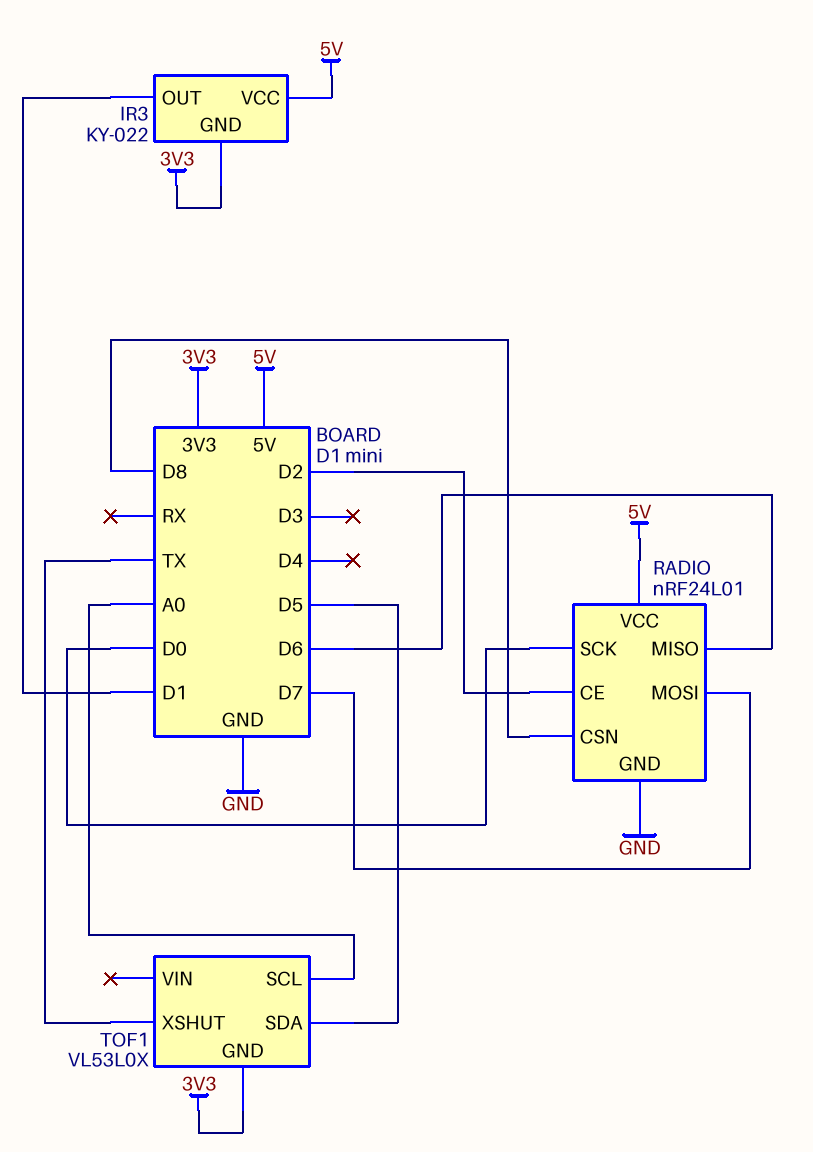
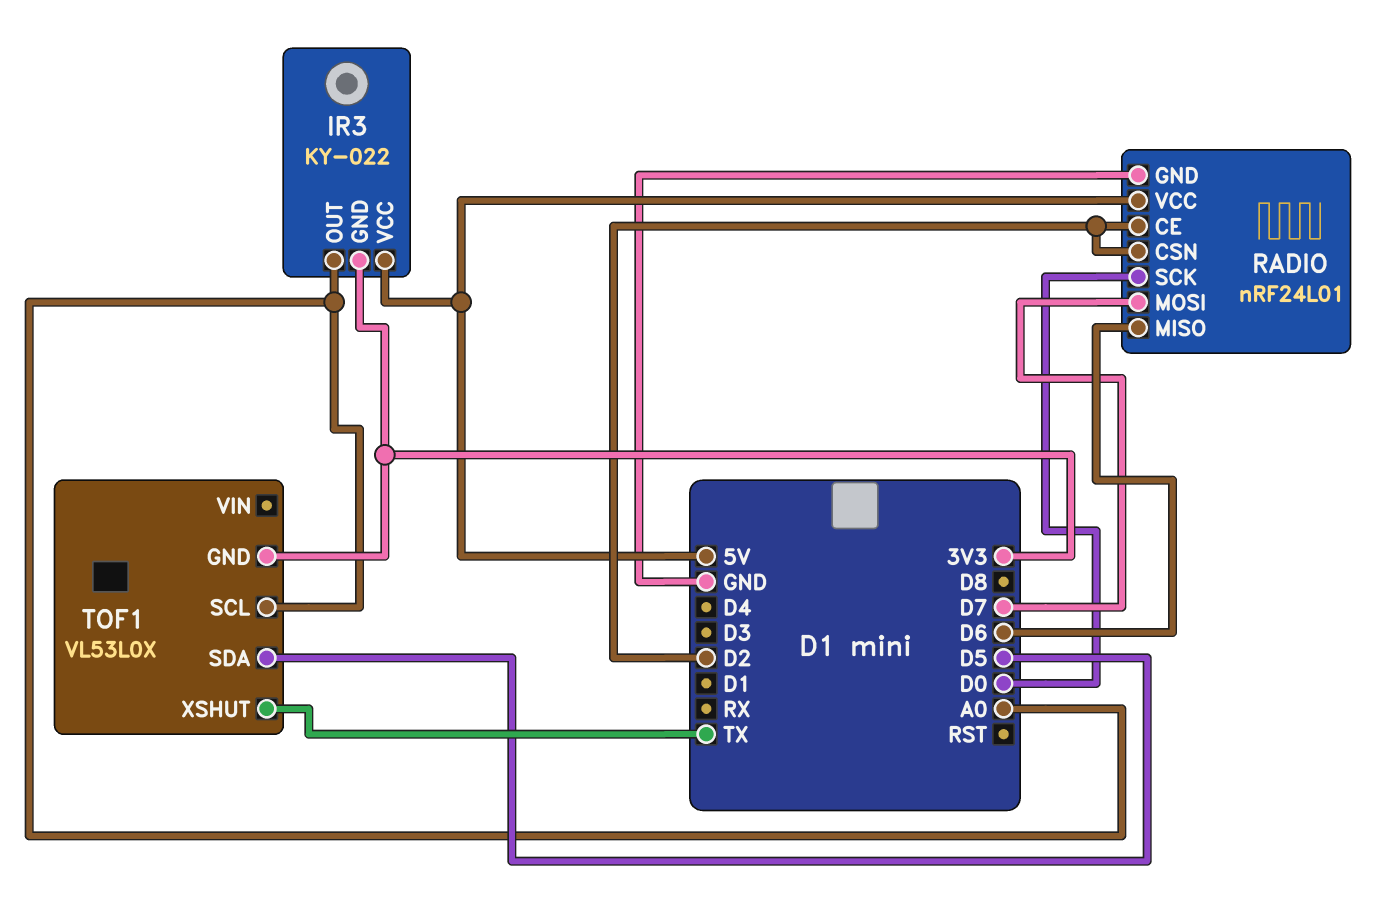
IR3 pin OUT: D1 -> A0
RADIO pin CSN: D8 -> D2

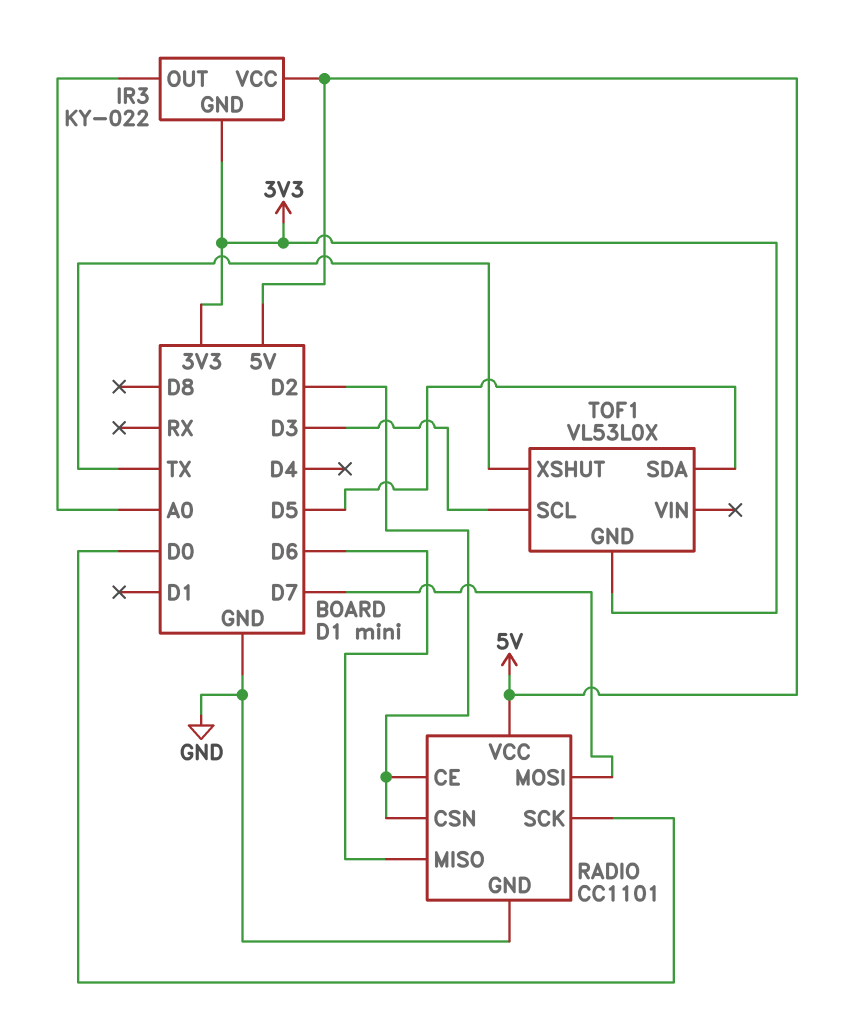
RADIO: nRF24L01 -> CC1101
TOF1 pin SCL: A0 -> D3

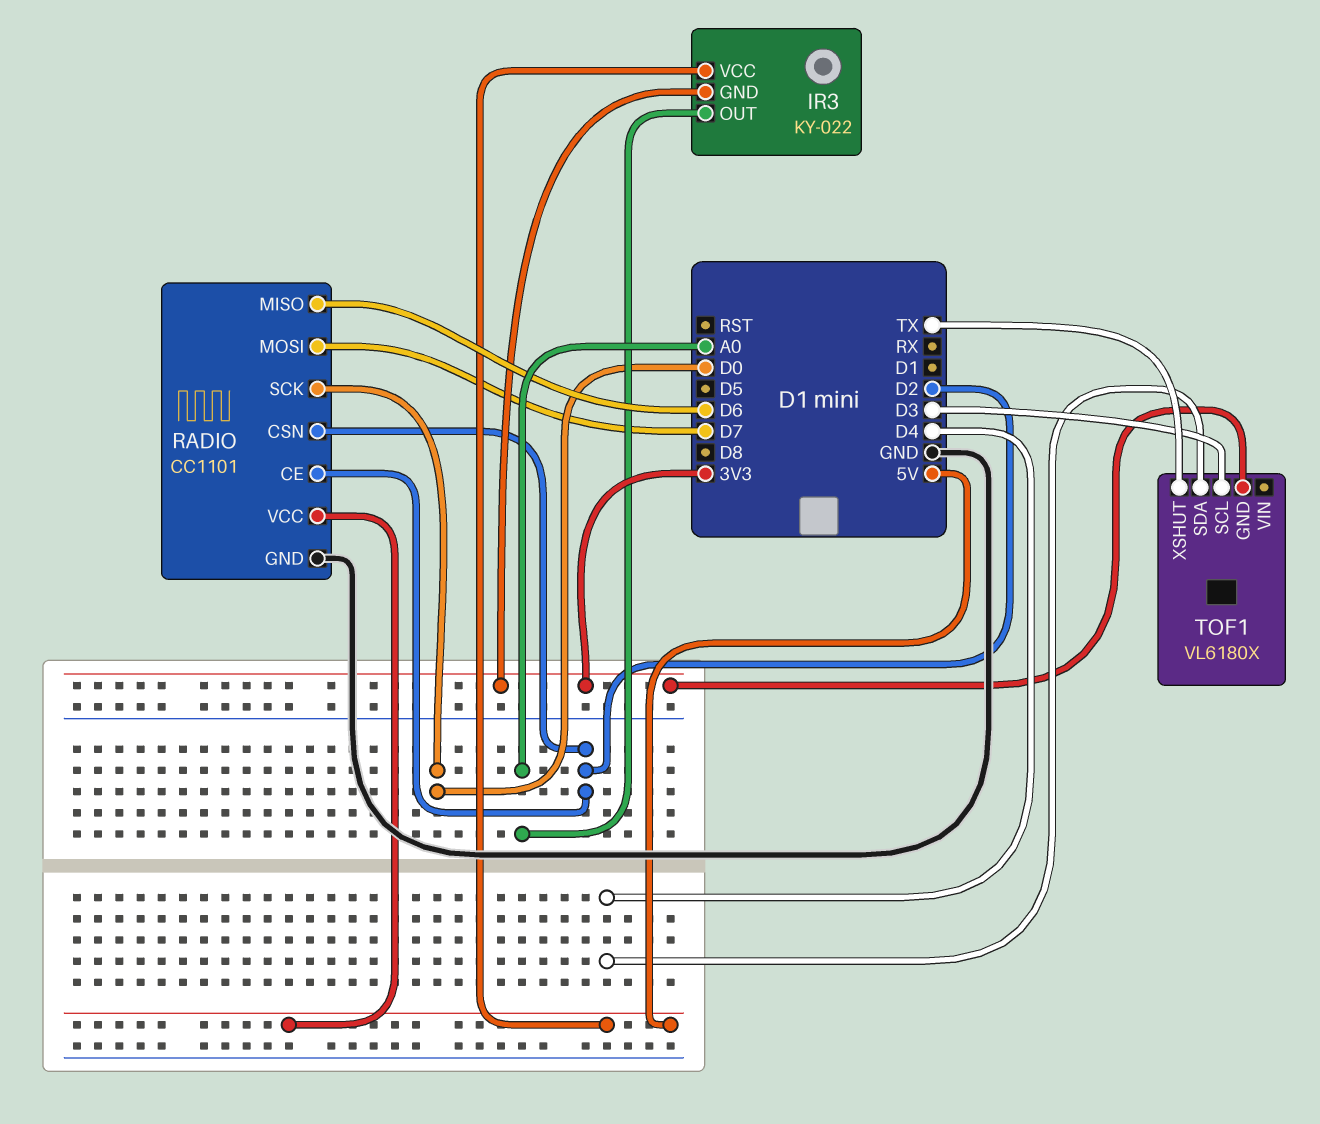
TOF1: VL53L0X -> VL6180X
TOF1 pin SDA: D5 -> D4

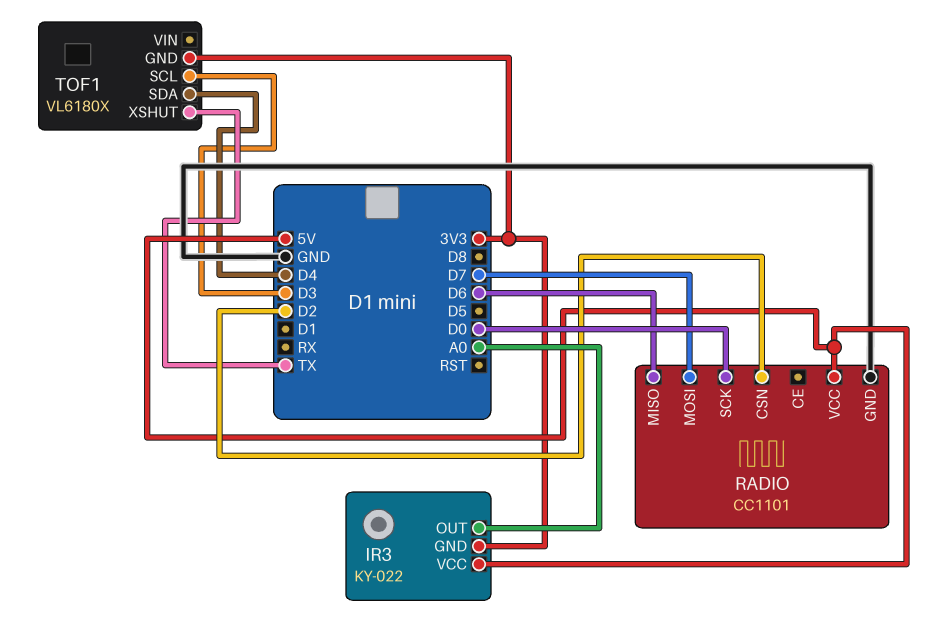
RADIO pin CE: D2 -> none

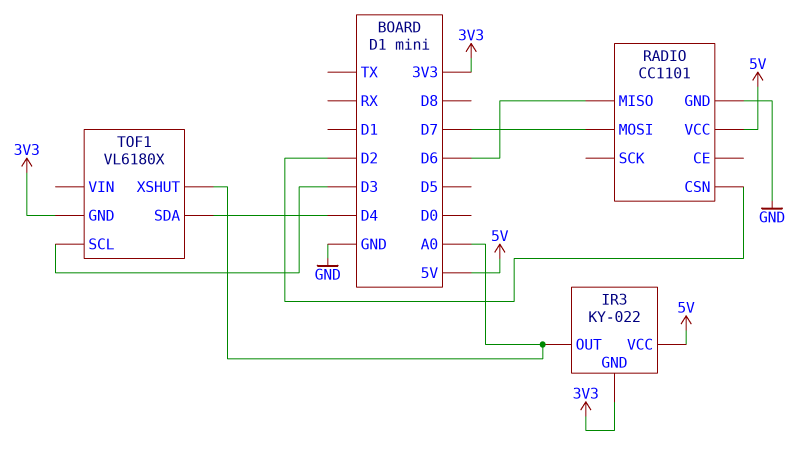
RADIO pin SCK: D0 -> none
TOF1 pin XSHUT: TX -> A0

